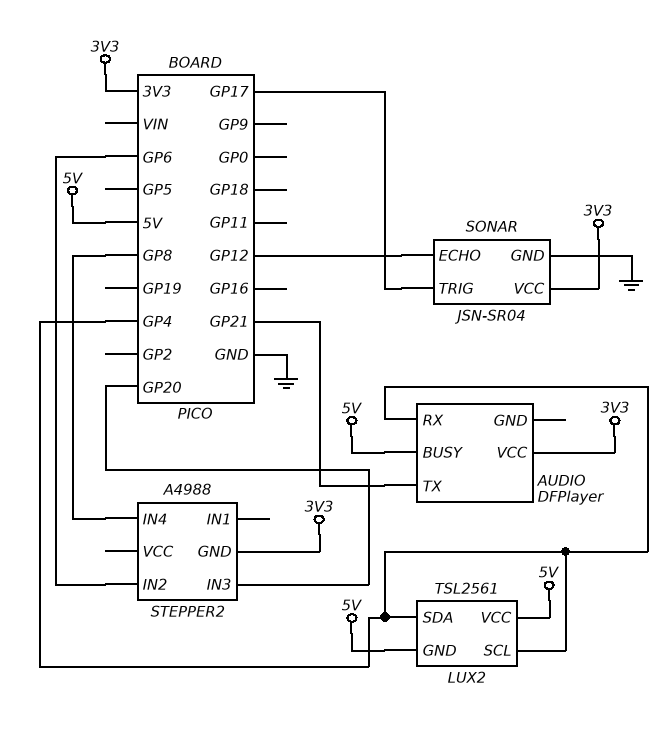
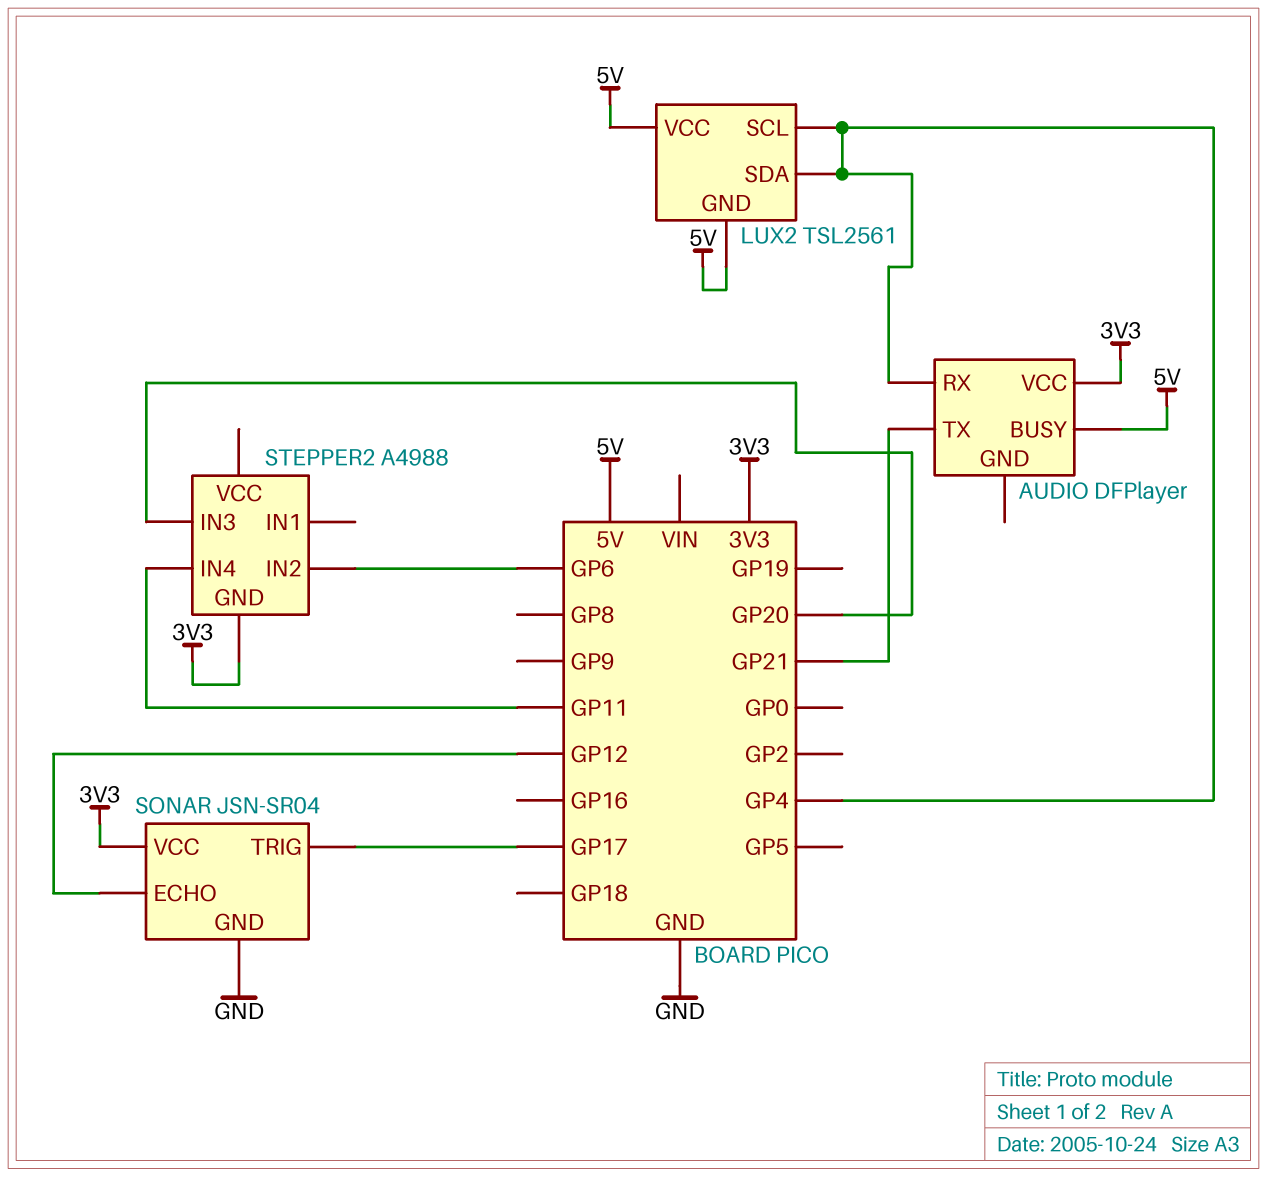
STEPPER2 pin IN4: GP8 -> GP11

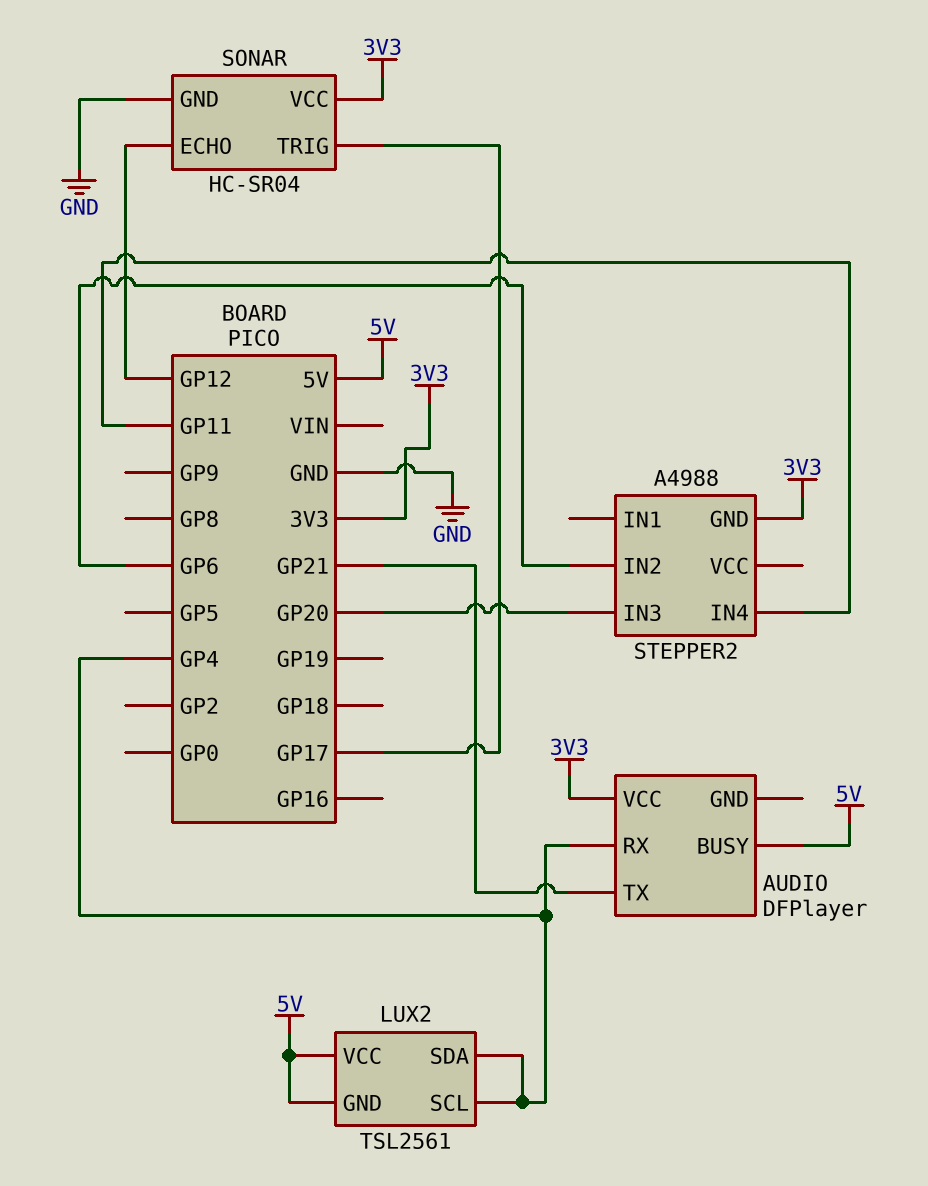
SONAR: JSN-SR04 -> HC-SR04

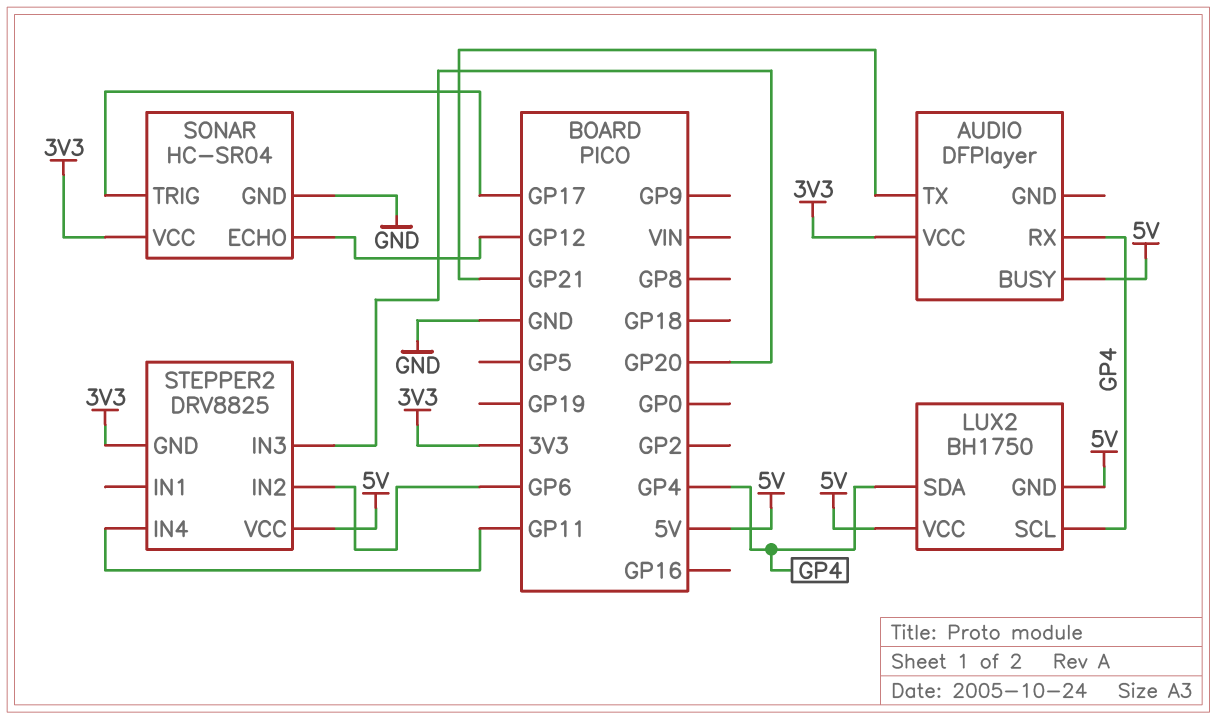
LUX2: TSL2561 -> BH1750
STEPPER2: A4988 -> DRV8825
STEPPER2 pin VCC: none -> 5V

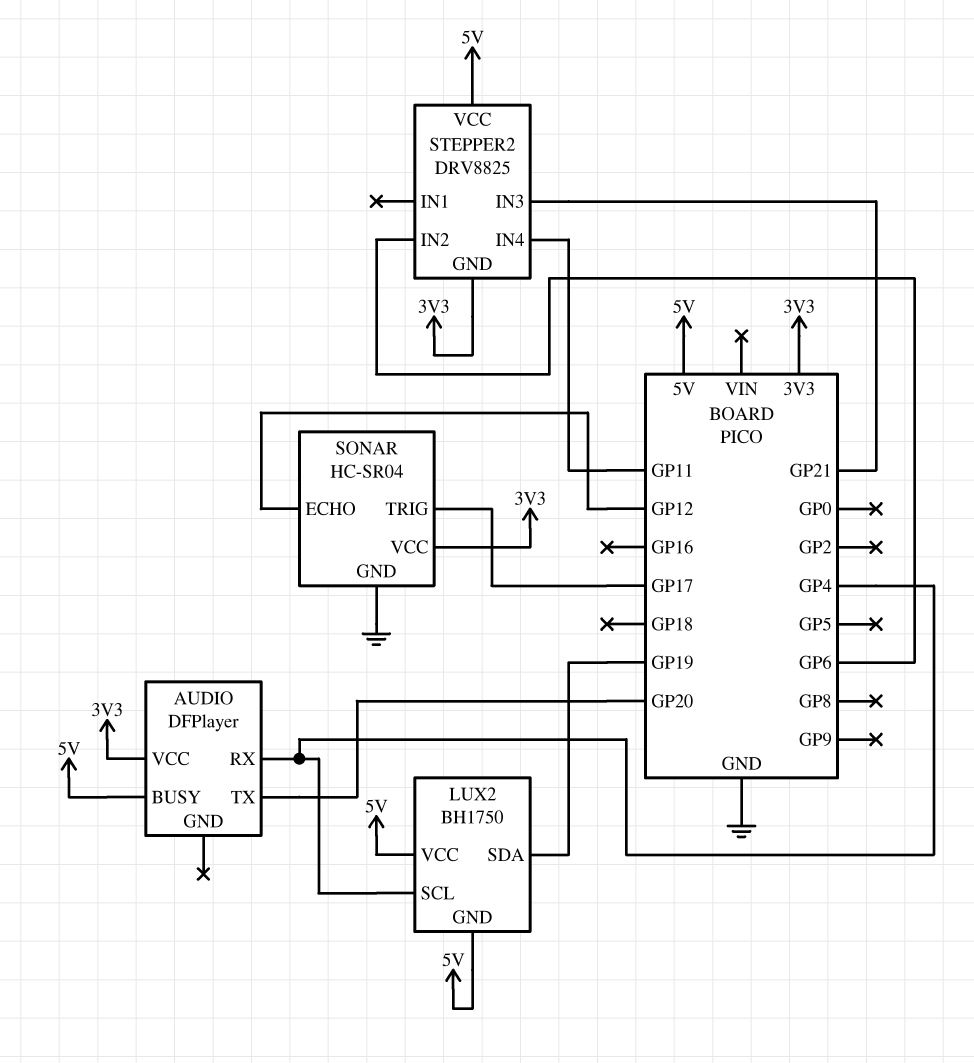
AUDIO pin TX: GP21 -> GP20
LUX2 pin SDA: GP4 -> GP19
STEPPER2 pin IN3: GP20 -> GP21

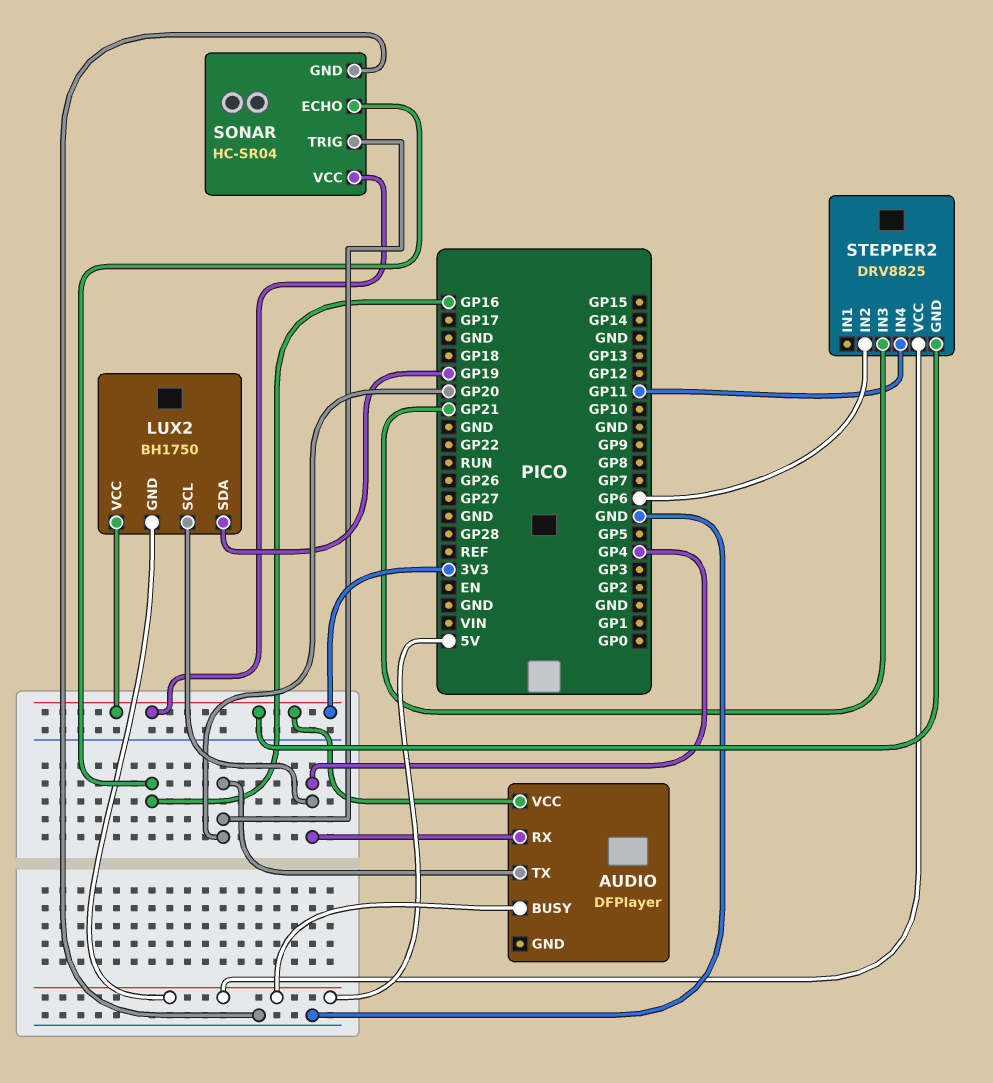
LUX2 pin VCC: 5V -> 3V3
SONAR pin ECHO: GP12 -> GP16
SONAR pin TRIG: GP17 -> GP20

